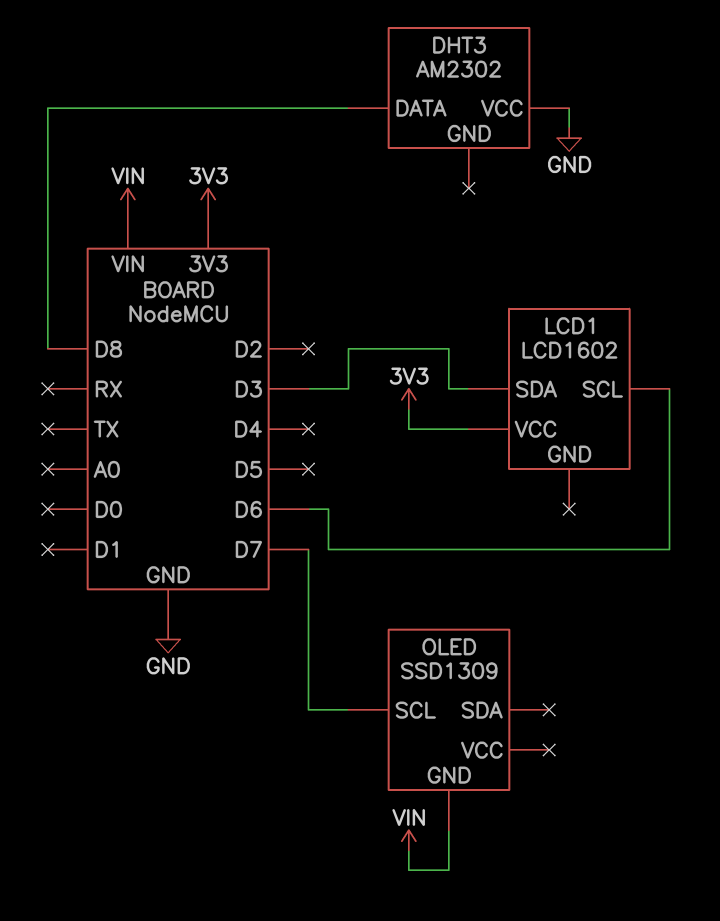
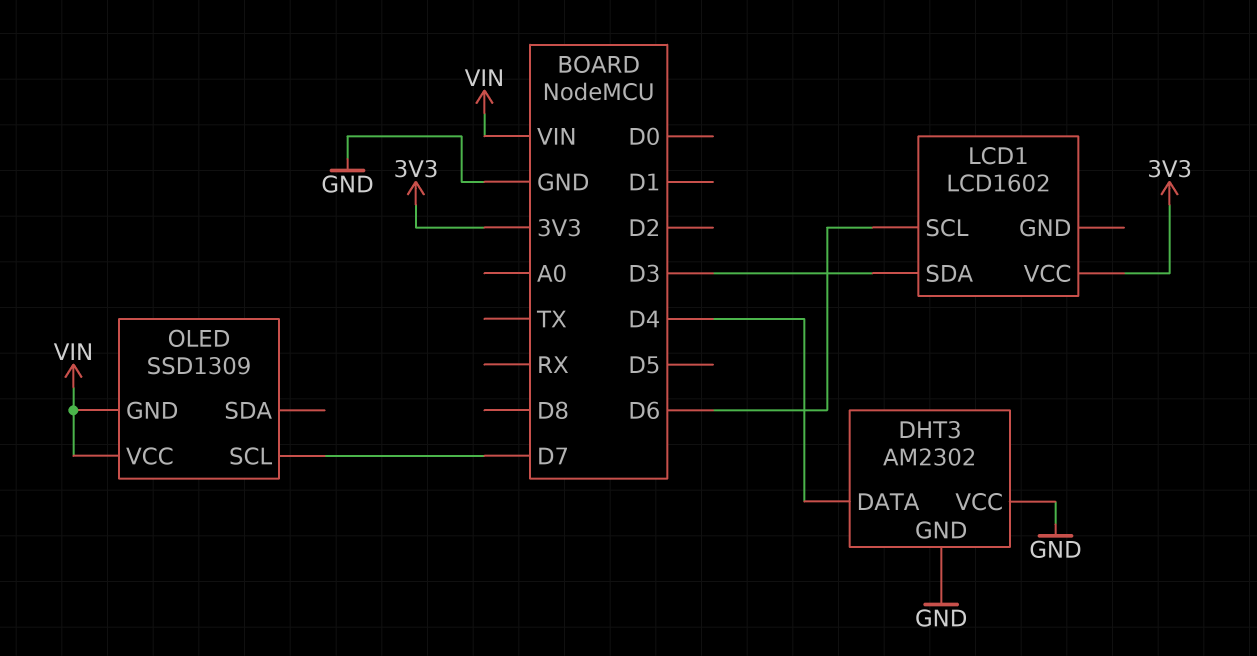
DHT3 pin DATA: D8 -> D4
DHT3 pin GND: none -> GND
OLED pin VCC: none -> VIN

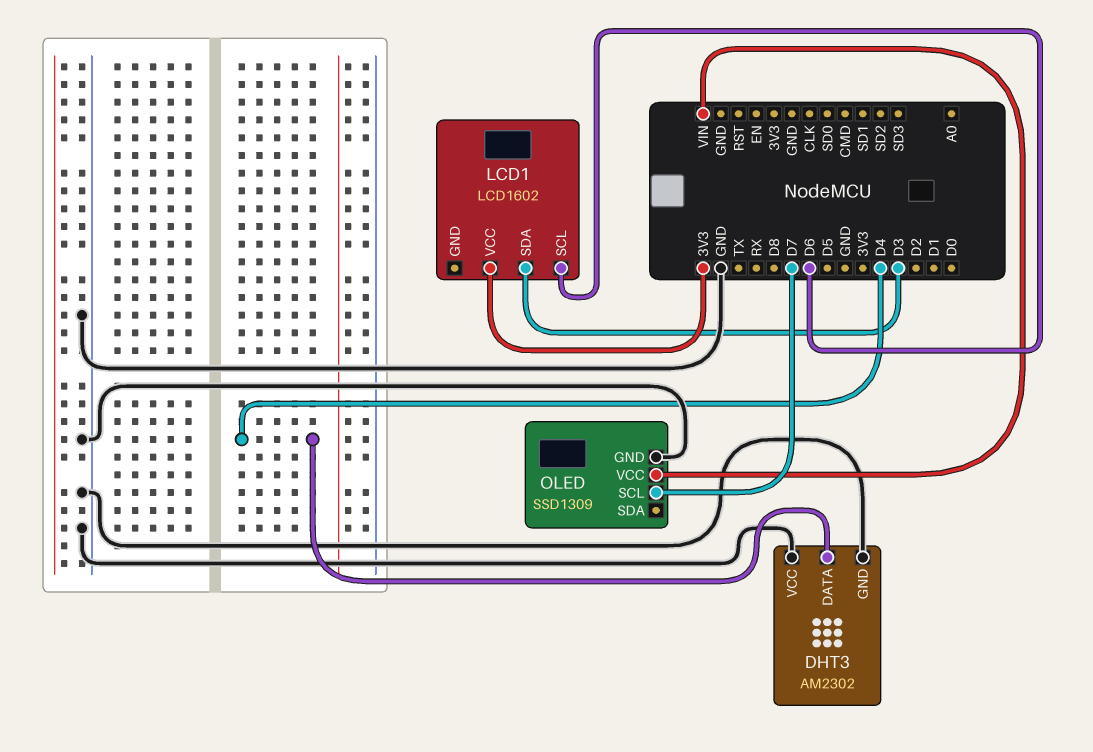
OLED pin GND: VIN -> GND

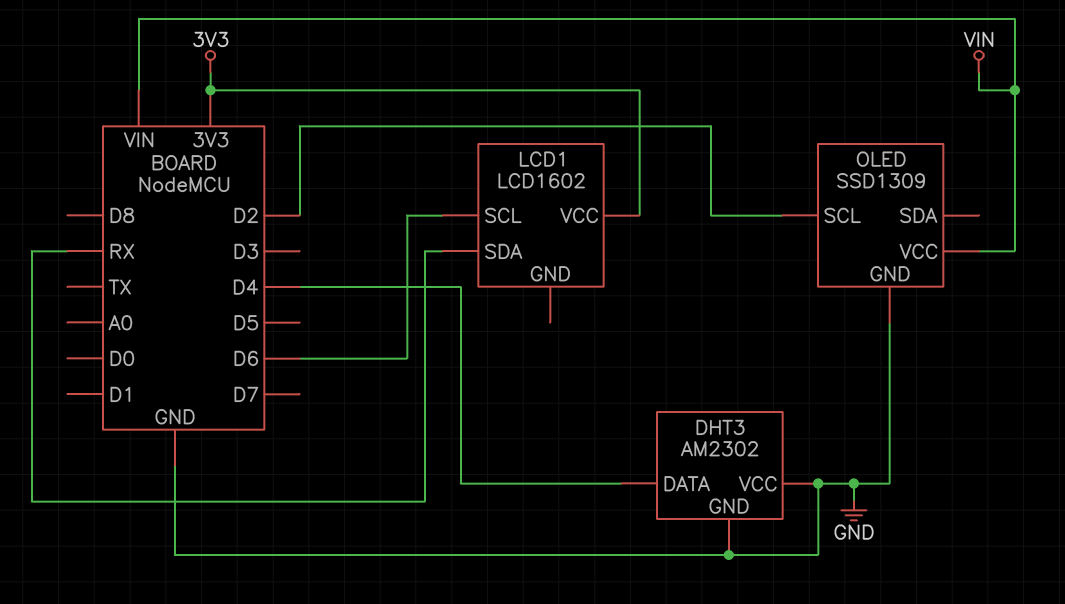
LCD1 pin SDA: D3 -> RX
OLED pin SCL: D7 -> D2

